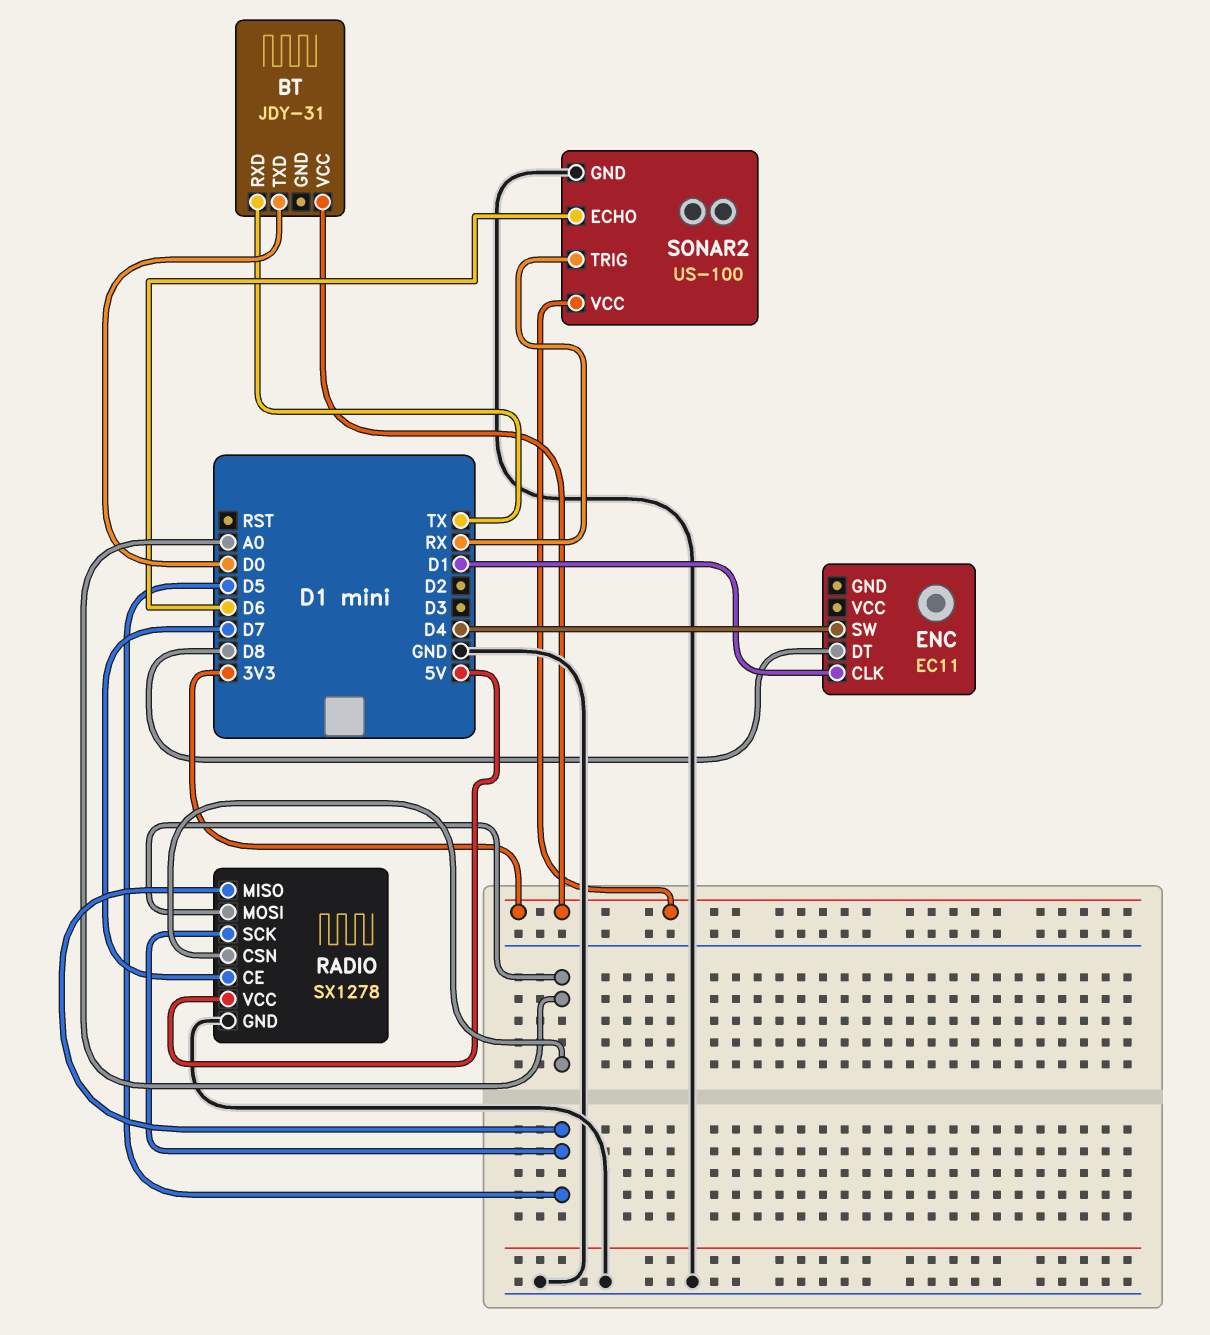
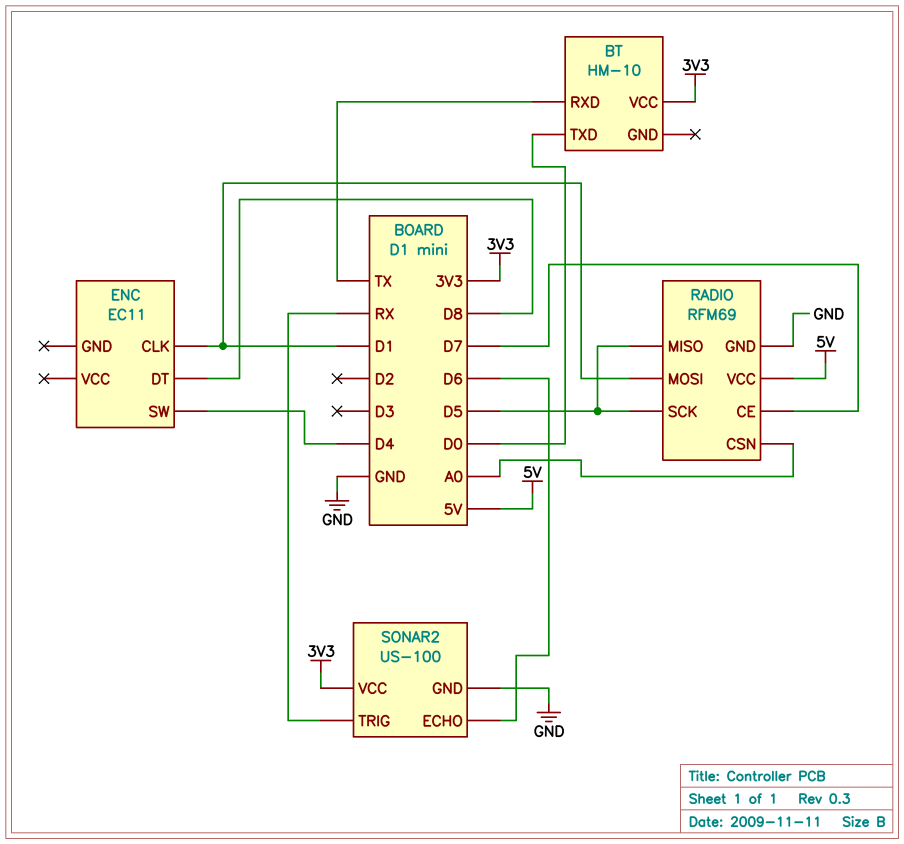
BT: JDY-31 -> HM-10
RADIO: SX1278 -> RFM69
RADIO pin MOSI: A0 -> D1

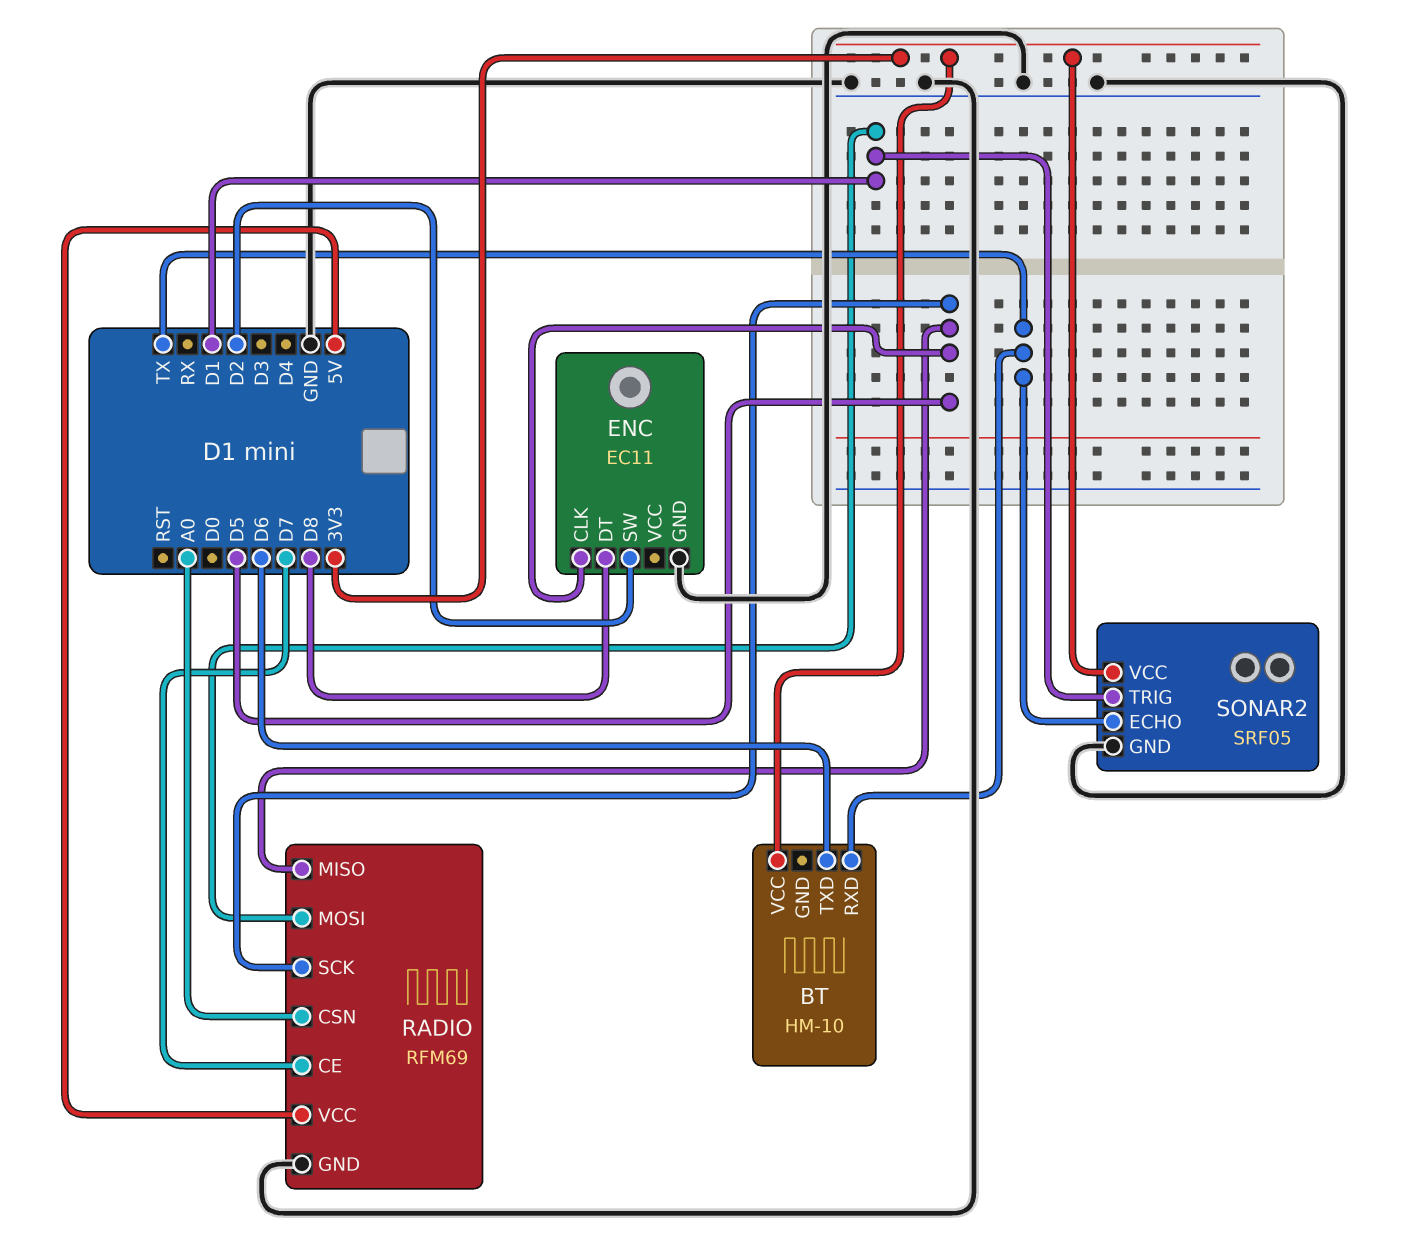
BT pin TXD: D0 -> D6
ENC pin CLK: D1 -> D5
ENC pin GND: none -> GND
ENC pin SW: D4 -> D2
SONAR2: US-100 -> SRF05
SONAR2 pin ECHO: D6 -> TX
SONAR2 pin TRIG: RX -> D1

